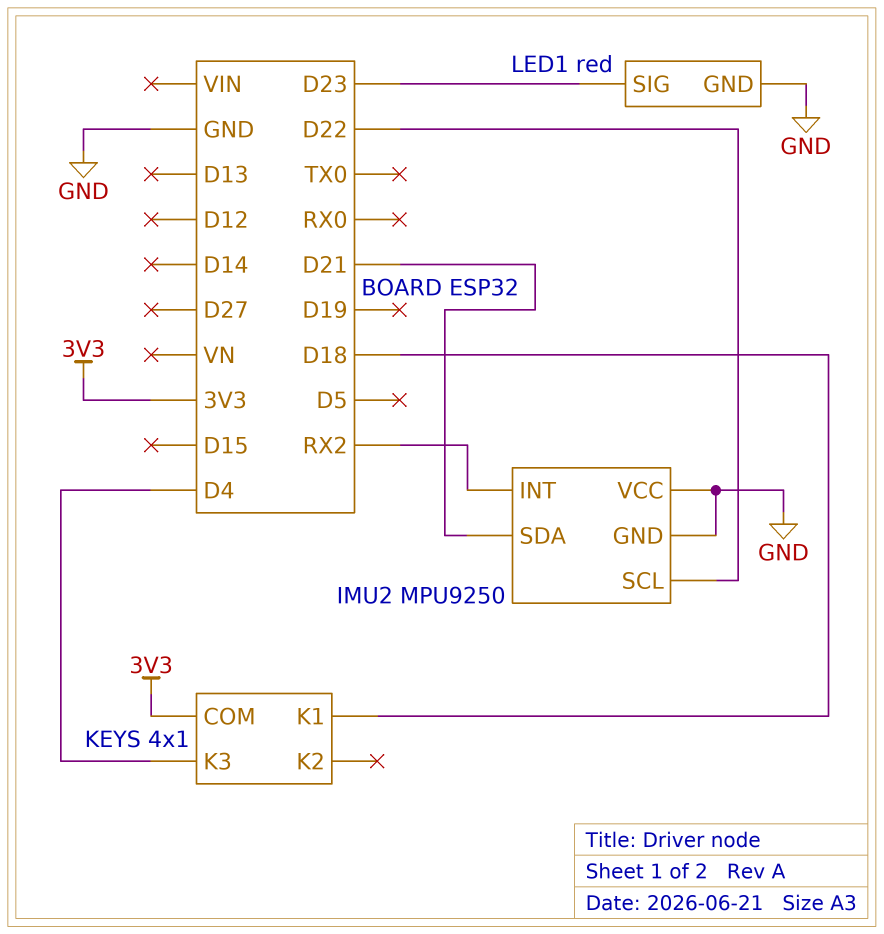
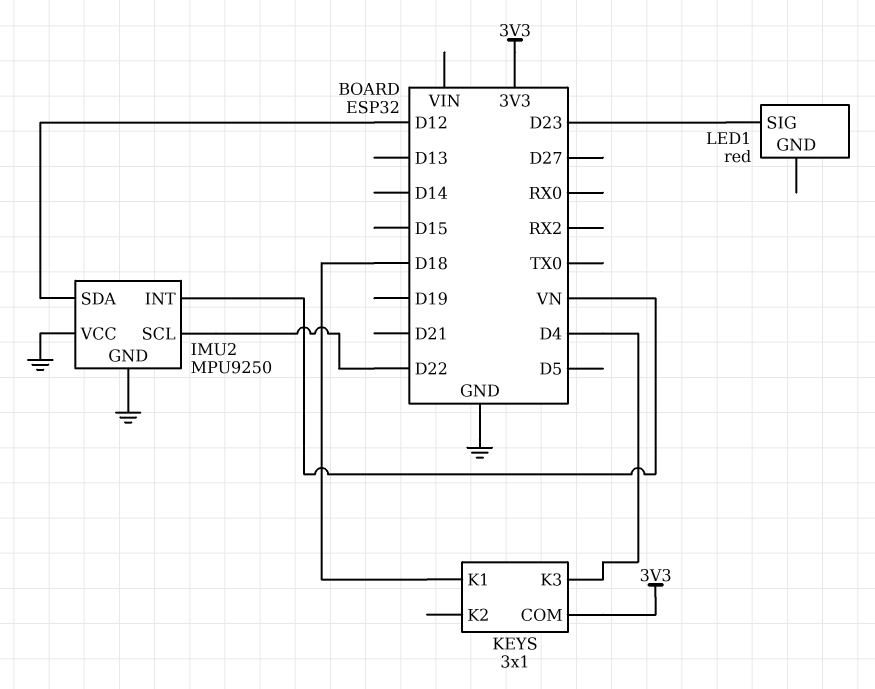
IMU2 pin INT: RX2 -> VN
IMU2 pin SDA: D21 -> D12
KEYS: 4x1 -> 3x1
LED1 pin GND: GND -> none

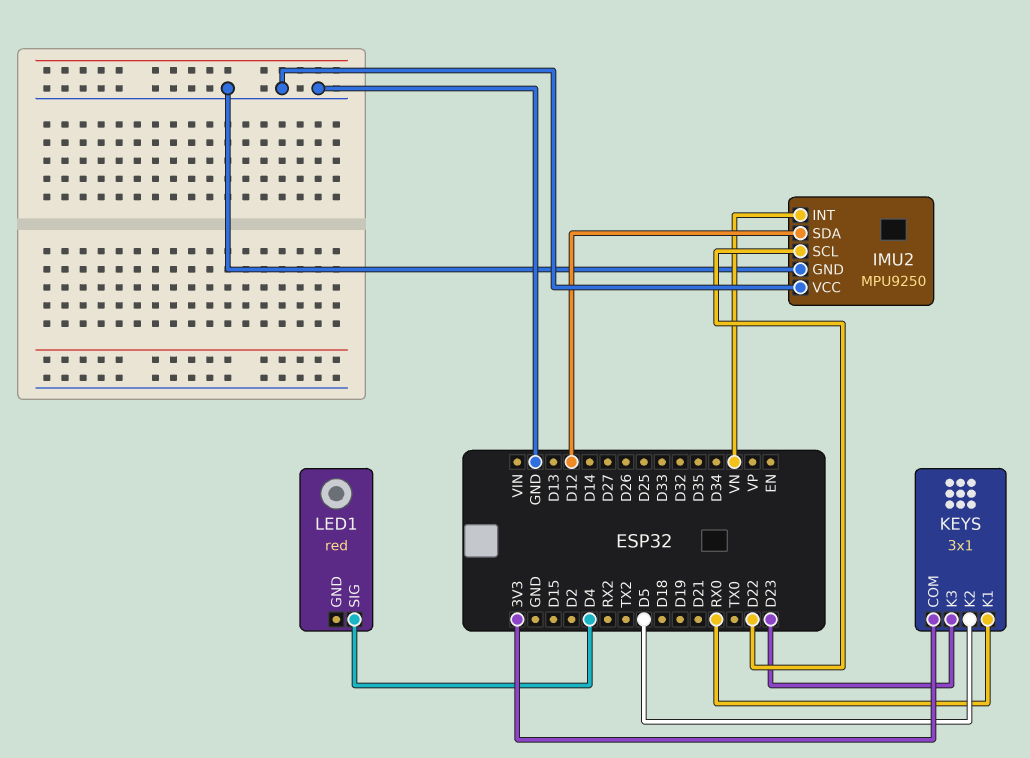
KEYS pin K1: D18 -> RX0
KEYS pin K2: none -> D5
KEYS pin K3: D4 -> D23
LED1 pin SIG: D23 -> D4

